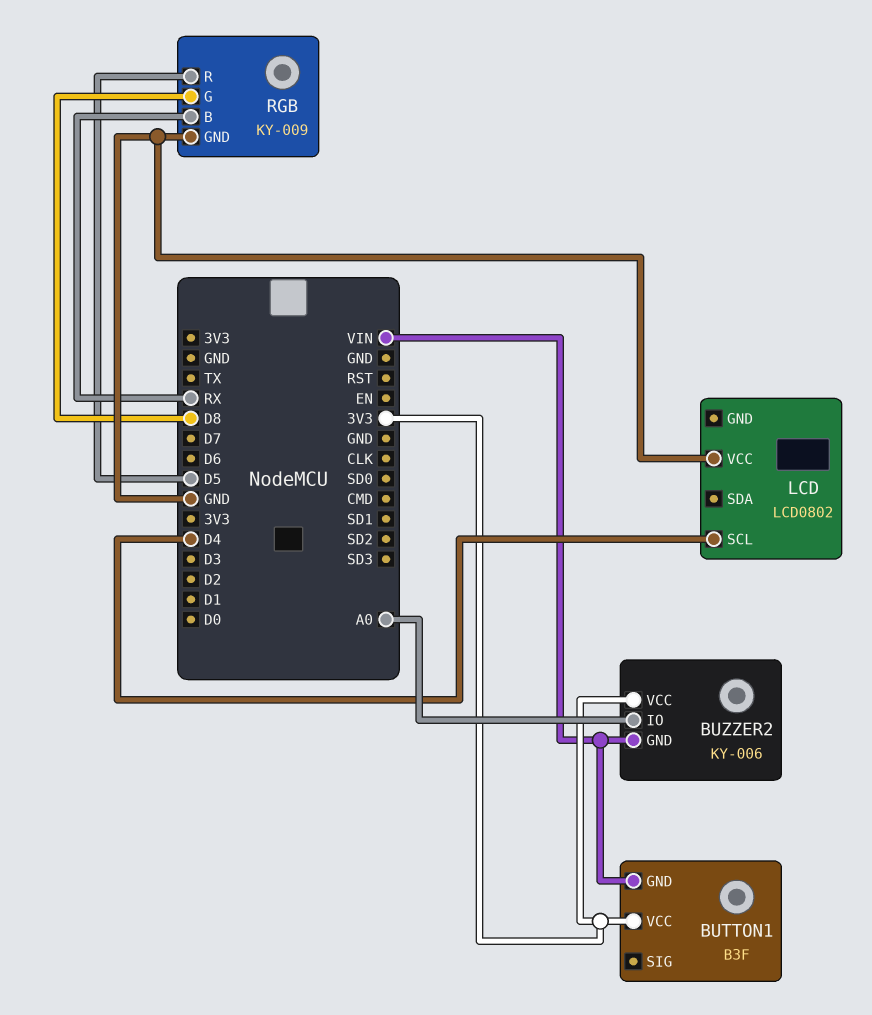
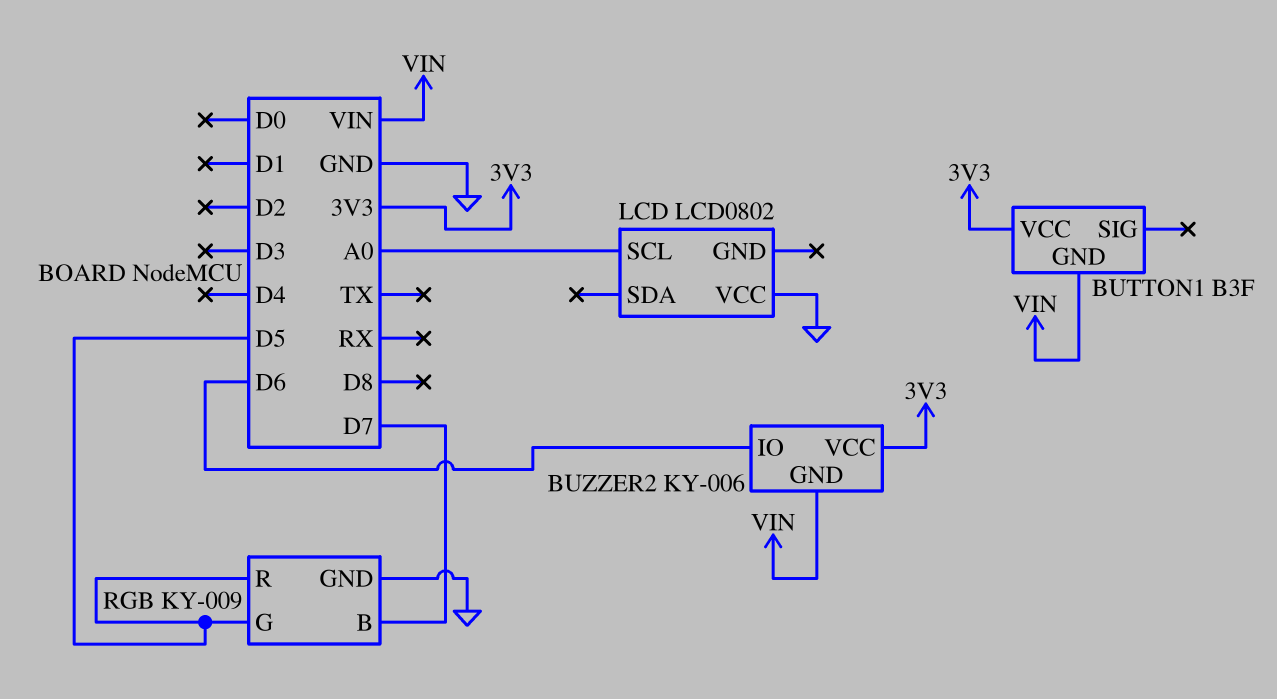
BUZZER2 pin IO: A0 -> D6
LCD pin SCL: D4 -> A0
RGB pin B: RX -> D7
RGB pin G: D8 -> D5

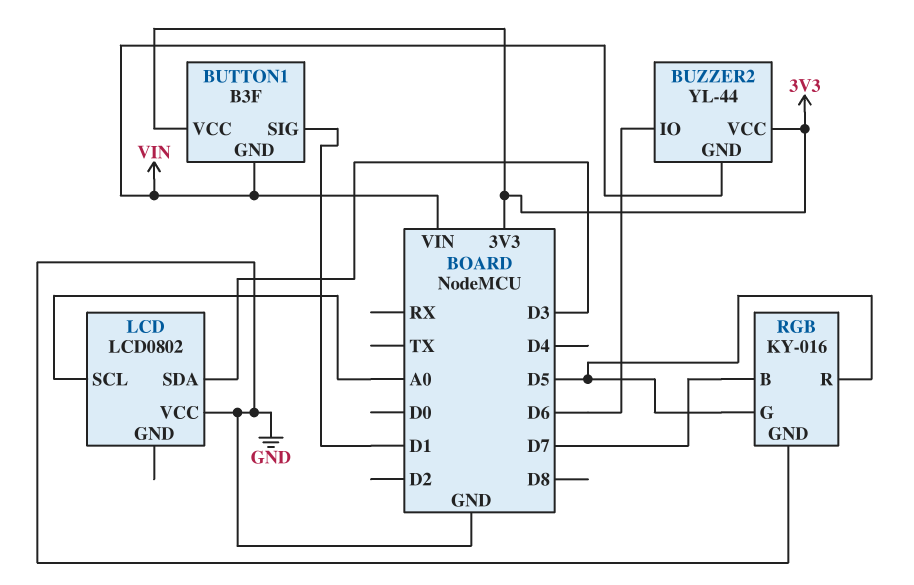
BUTTON1 pin SIG: none -> D1
BUZZER2: KY-006 -> YL-44
LCD pin SDA: none -> D3
RGB: KY-009 -> KY-016

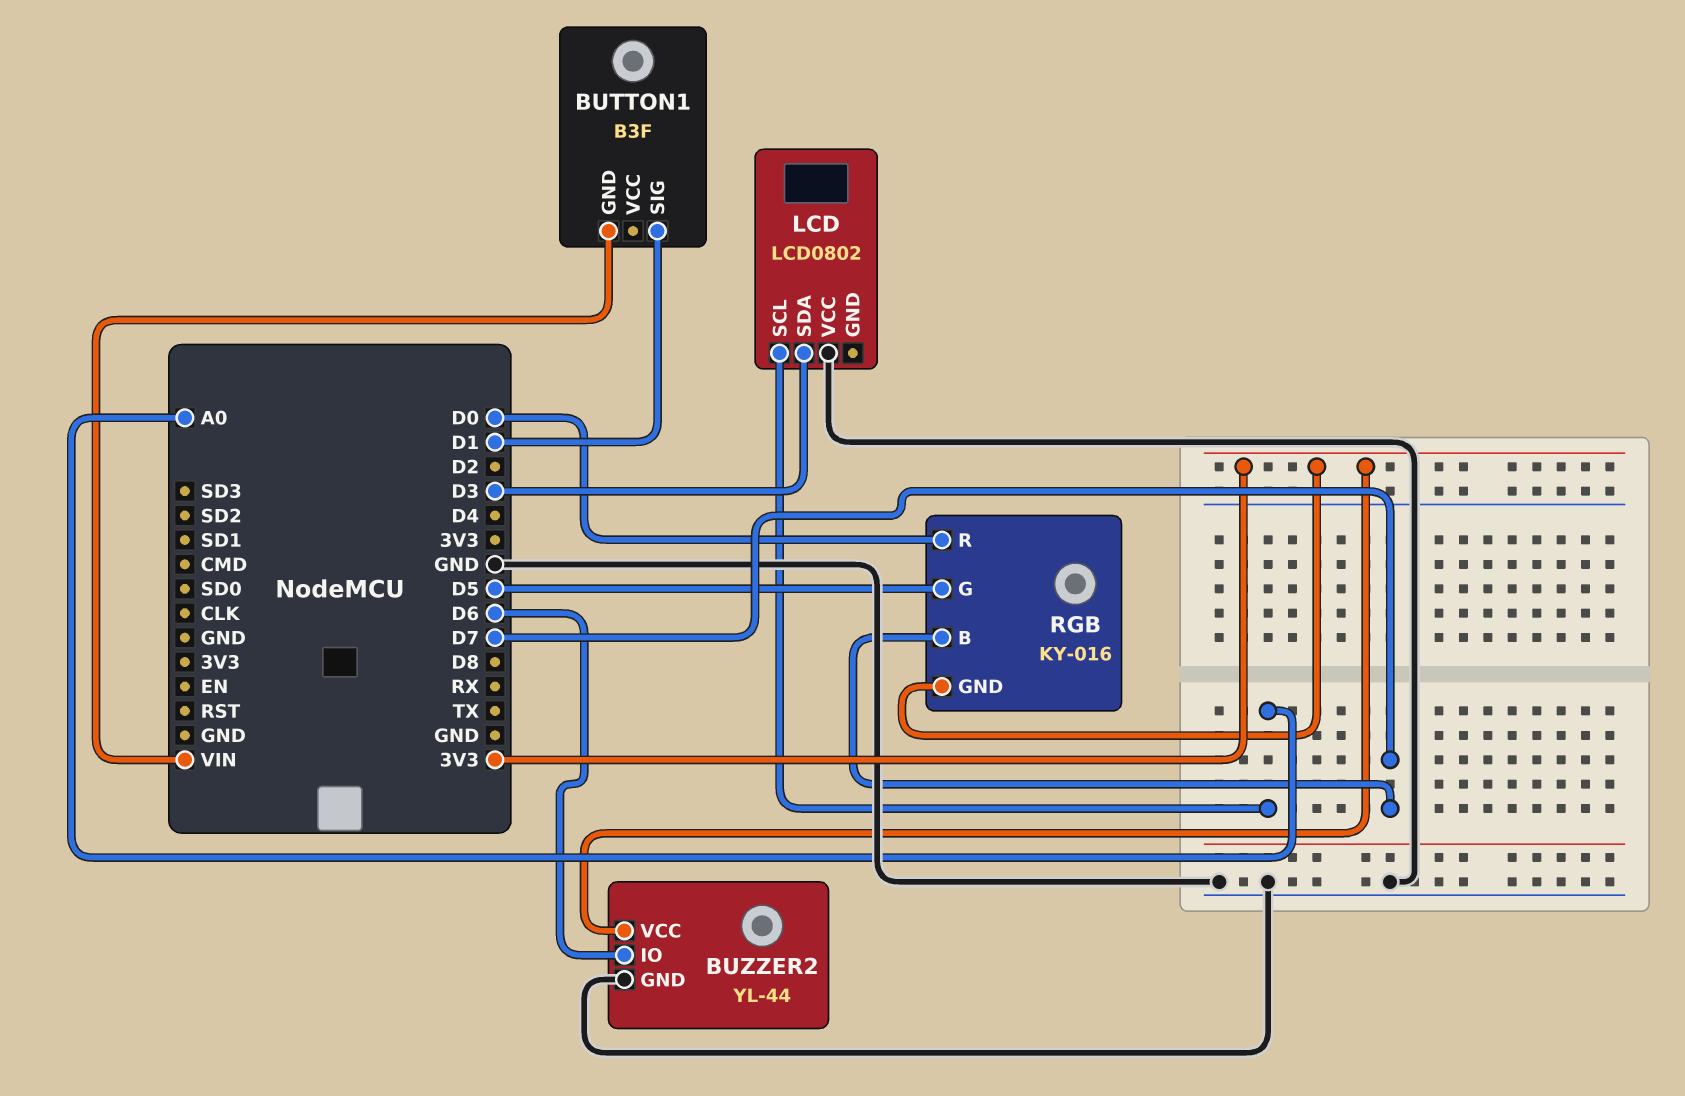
BUTTON1 pin VCC: 3V3 -> none
BUZZER2 pin GND: VIN -> GND
RGB pin GND: GND -> 3V3
RGB pin R: D5 -> D0

